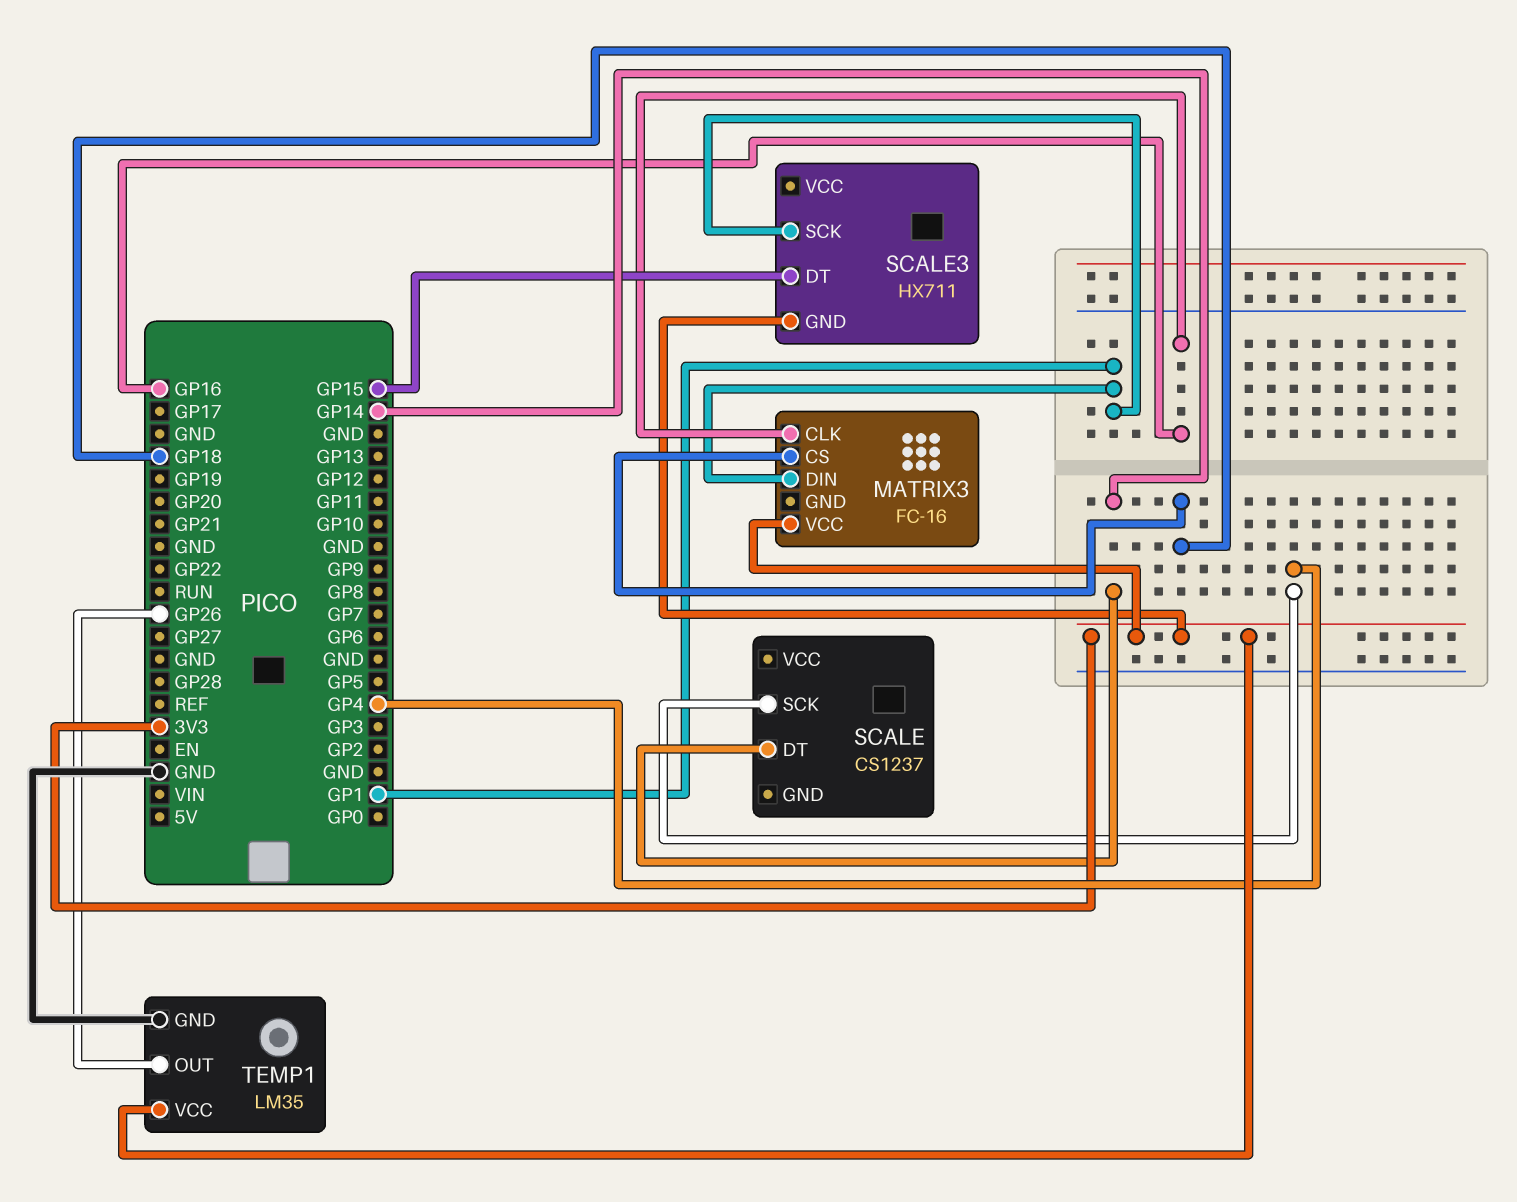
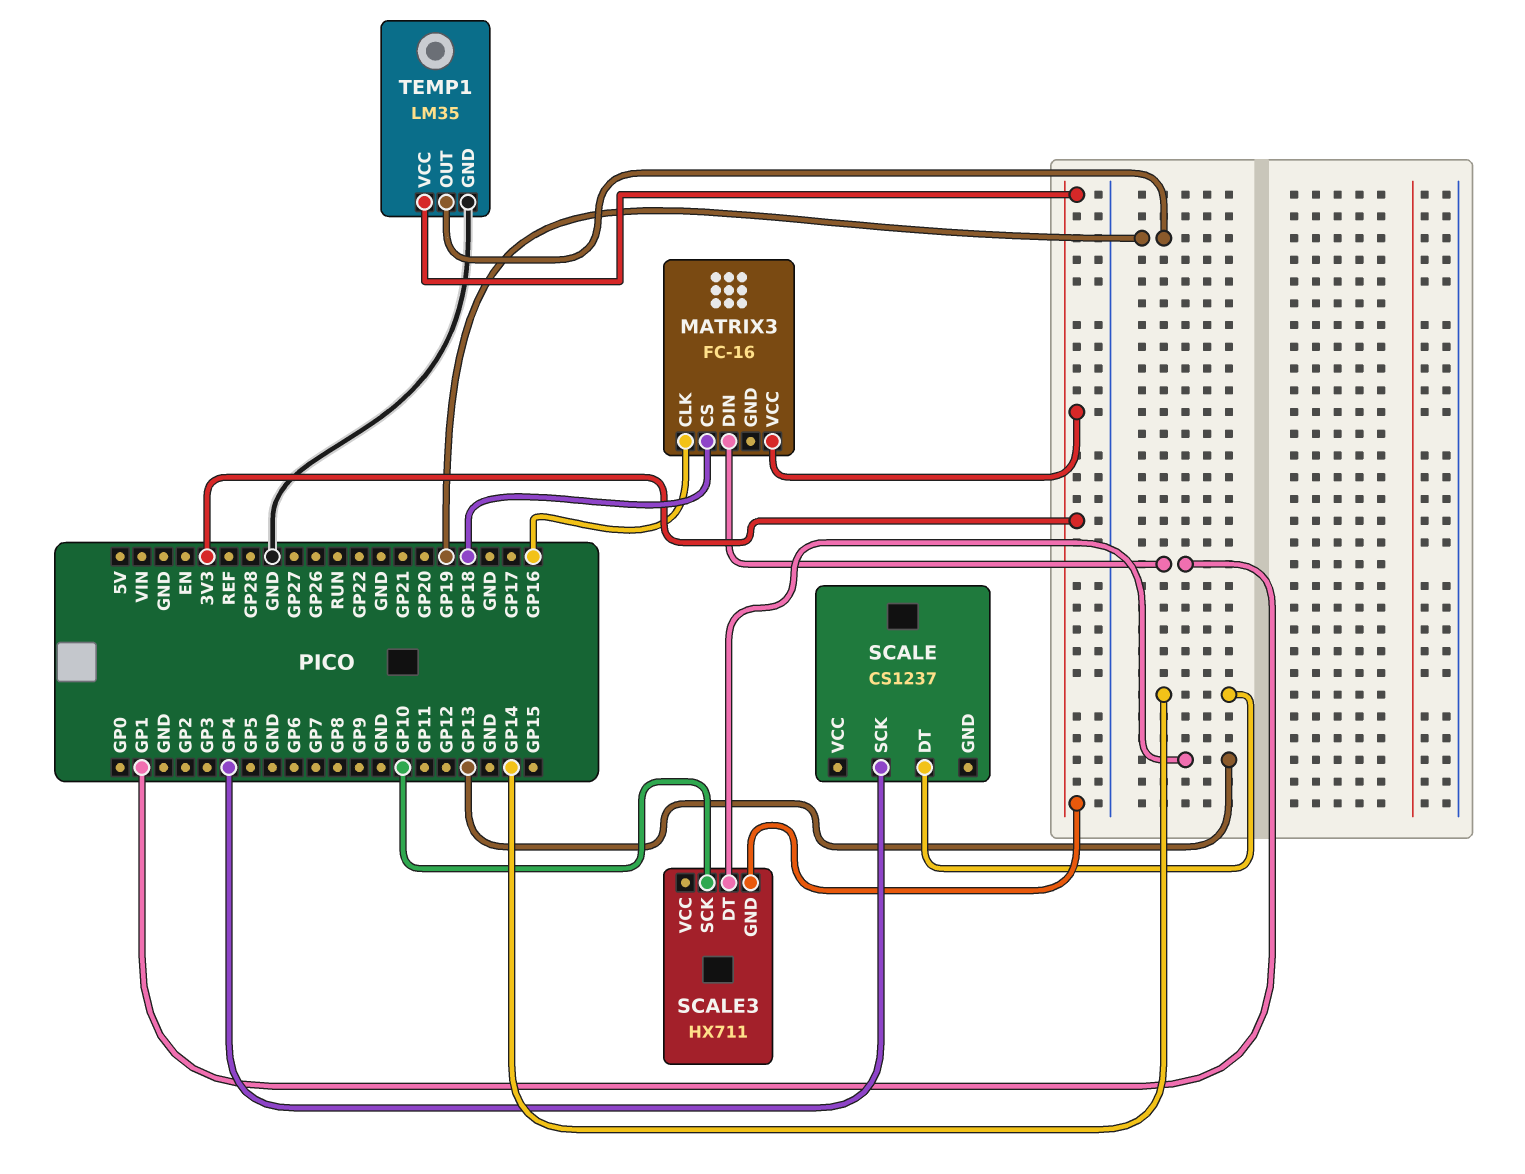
SCALE3 pin DT: GP15 -> GP13
SCALE3 pin SCK: GP1 -> GP10
TEMP1 pin OUT: GP26 -> GP19

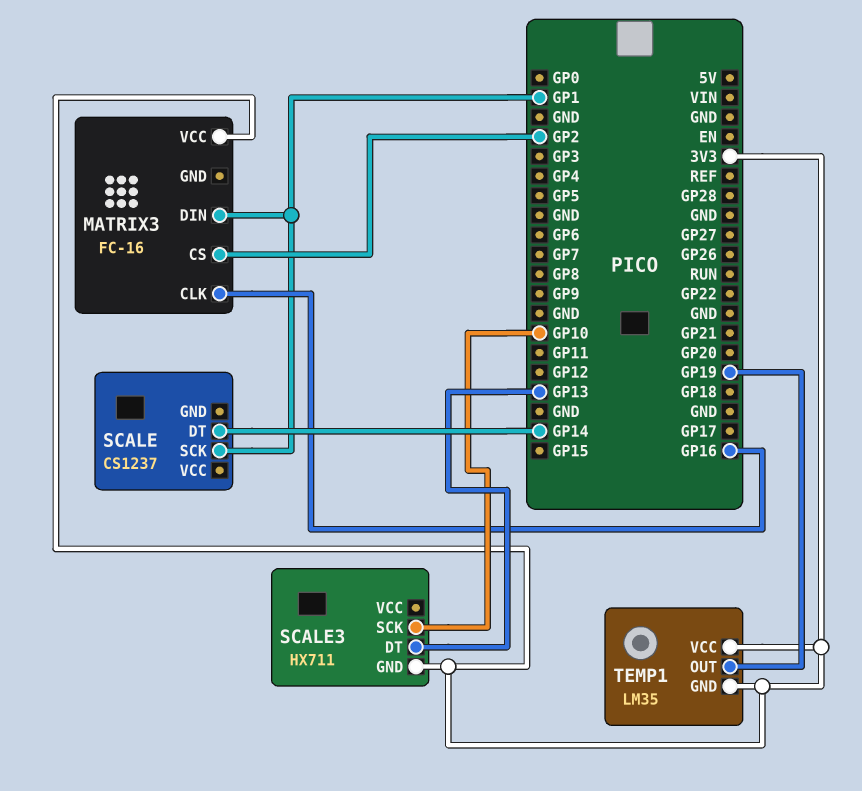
MATRIX3 pin CS: GP18 -> GP2
SCALE pin SCK: GP4 -> GP1
TEMP1 pin GND: GND -> 3V3

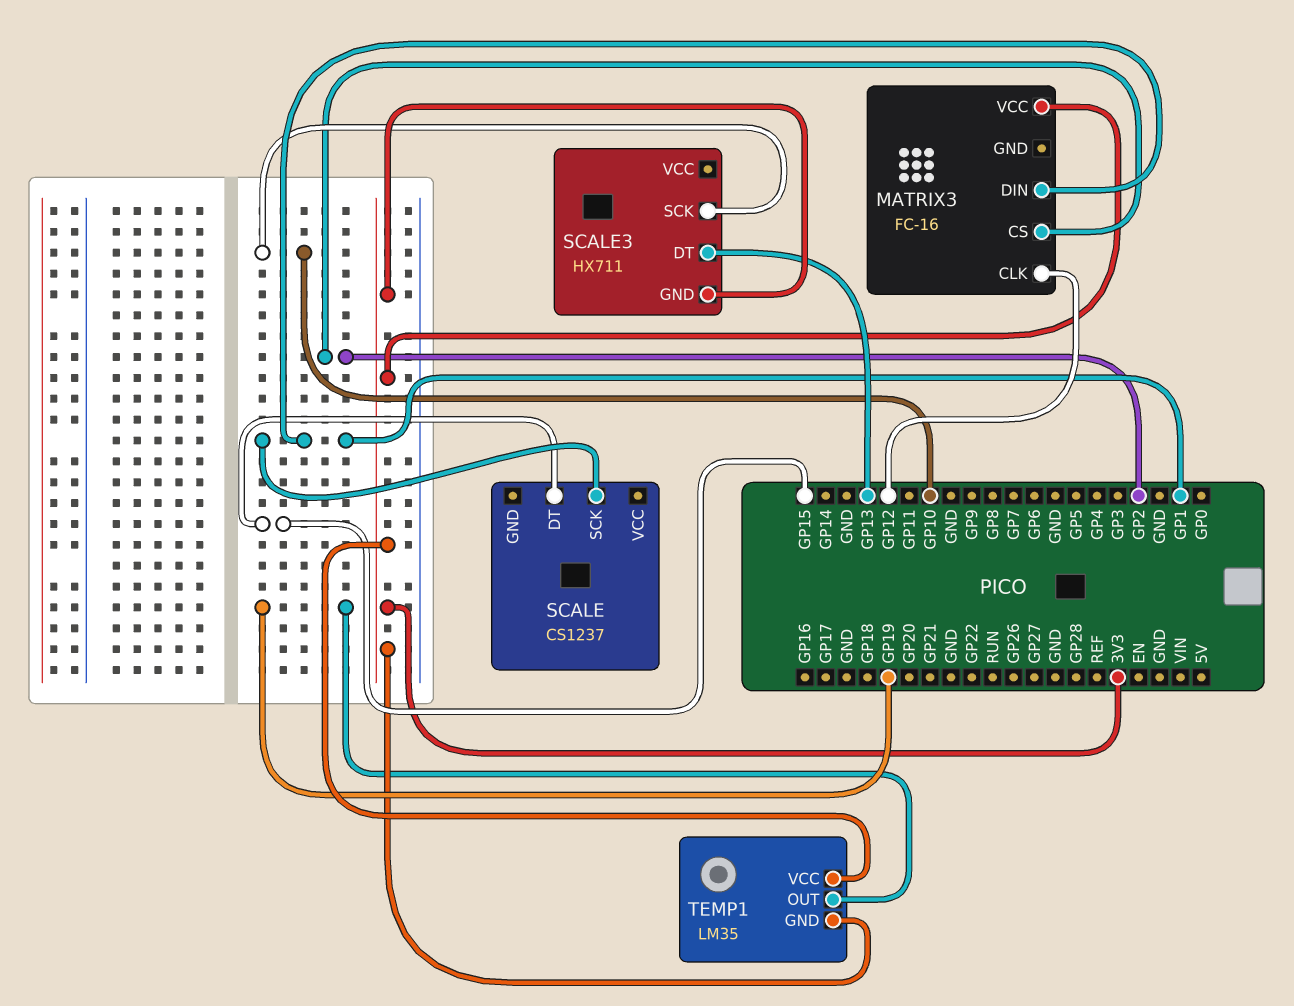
MATRIX3 pin CLK: GP16 -> GP12
SCALE pin DT: GP14 -> GP15

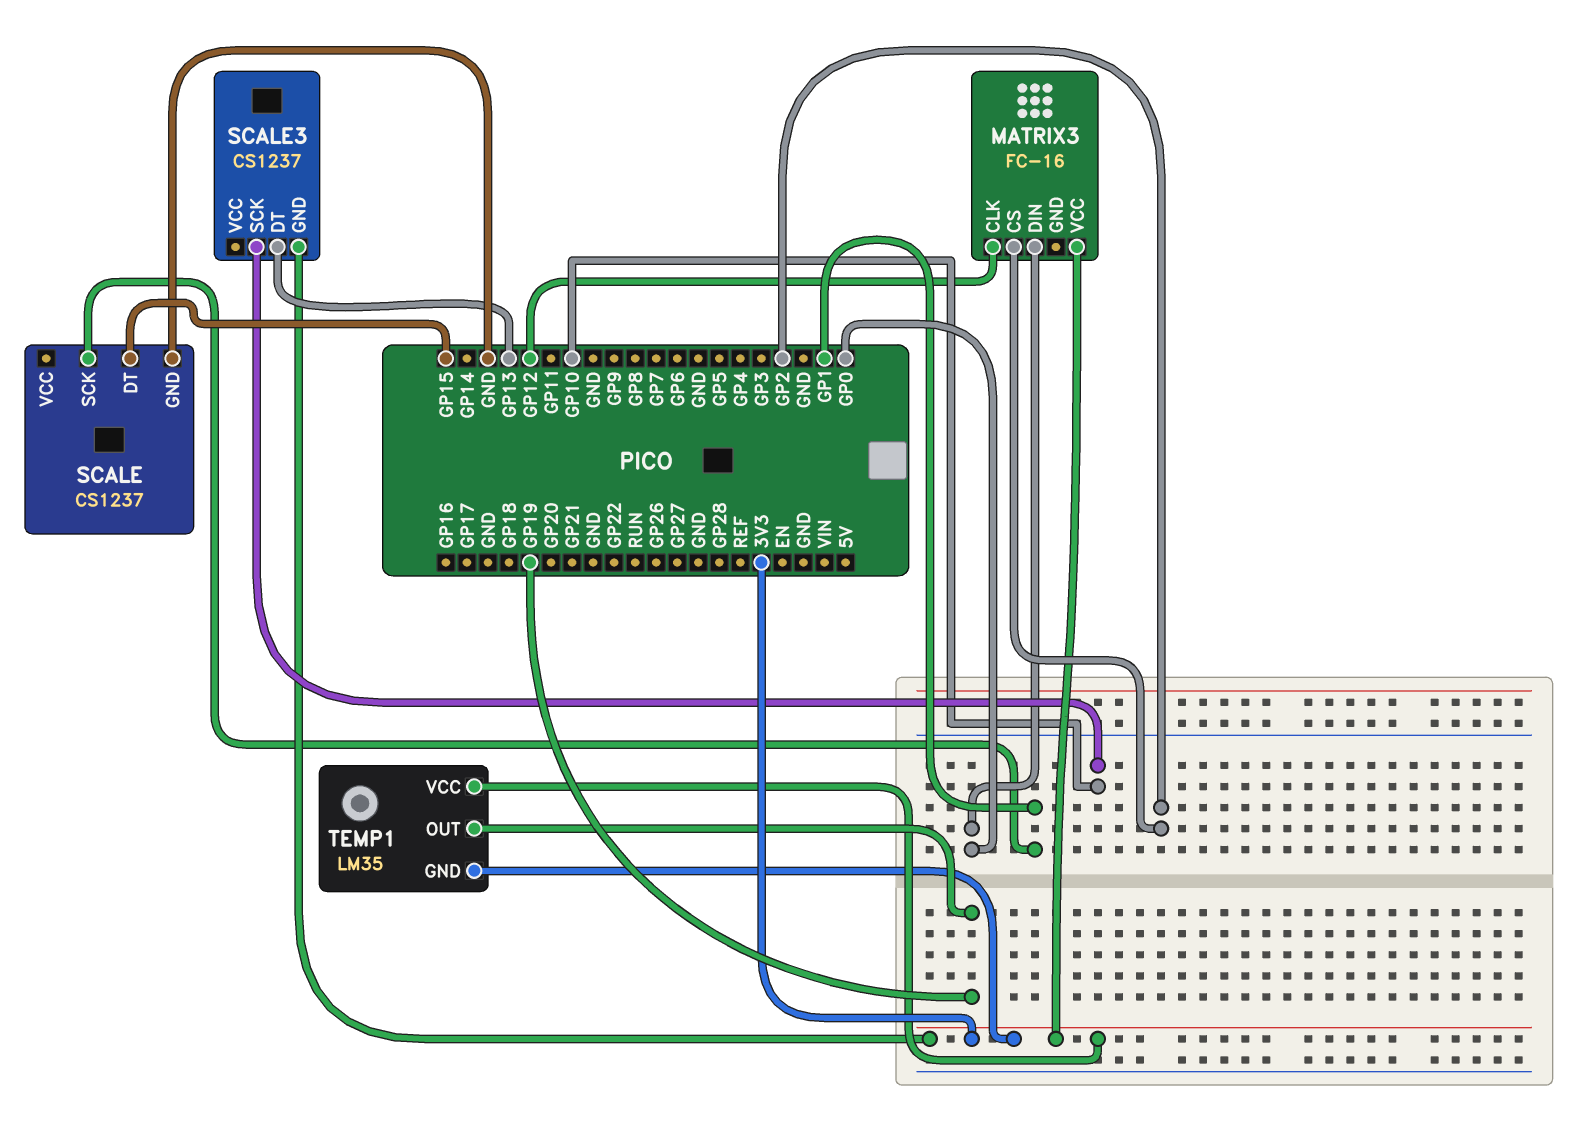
MATRIX3 pin DIN: GP1 -> GP0
SCALE pin GND: none -> GND
SCALE3: HX711 -> CS1237

